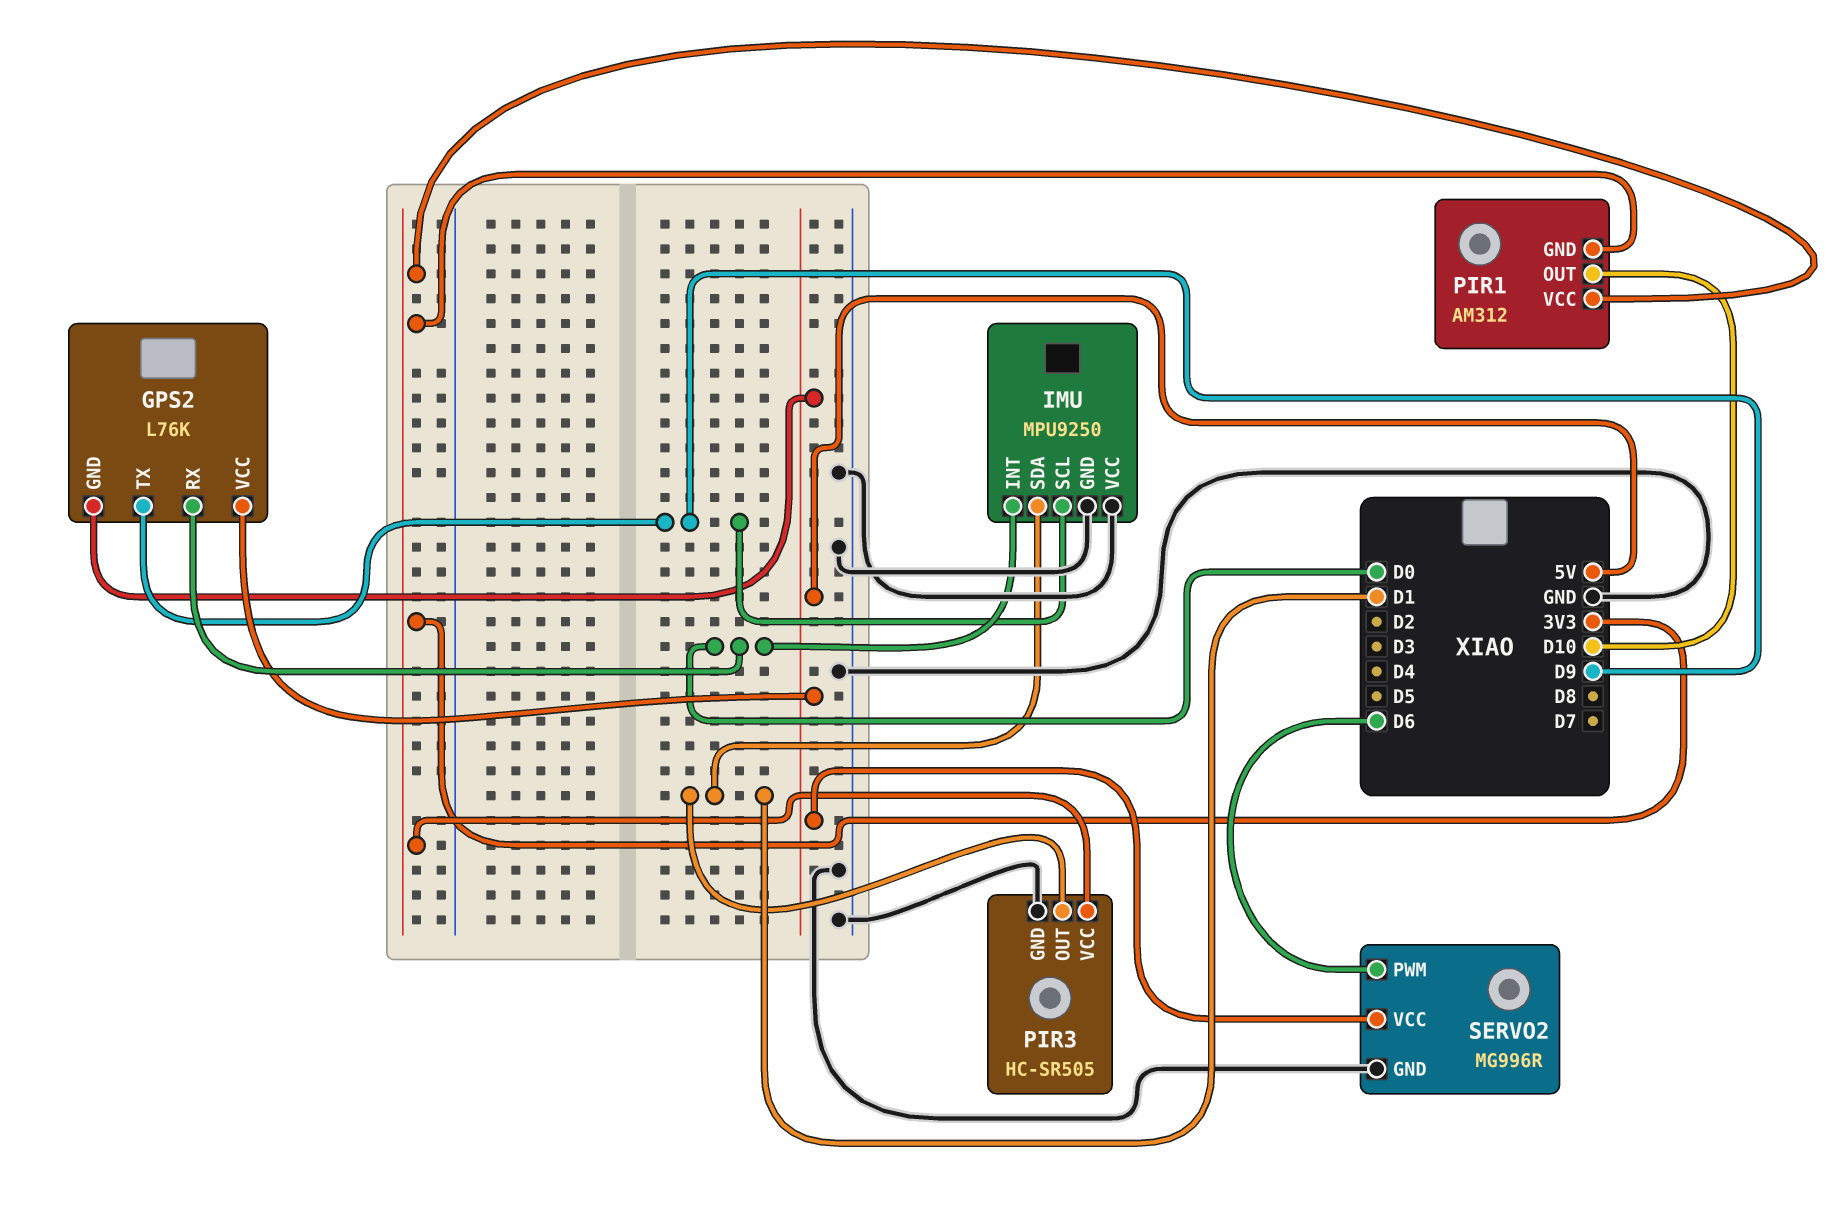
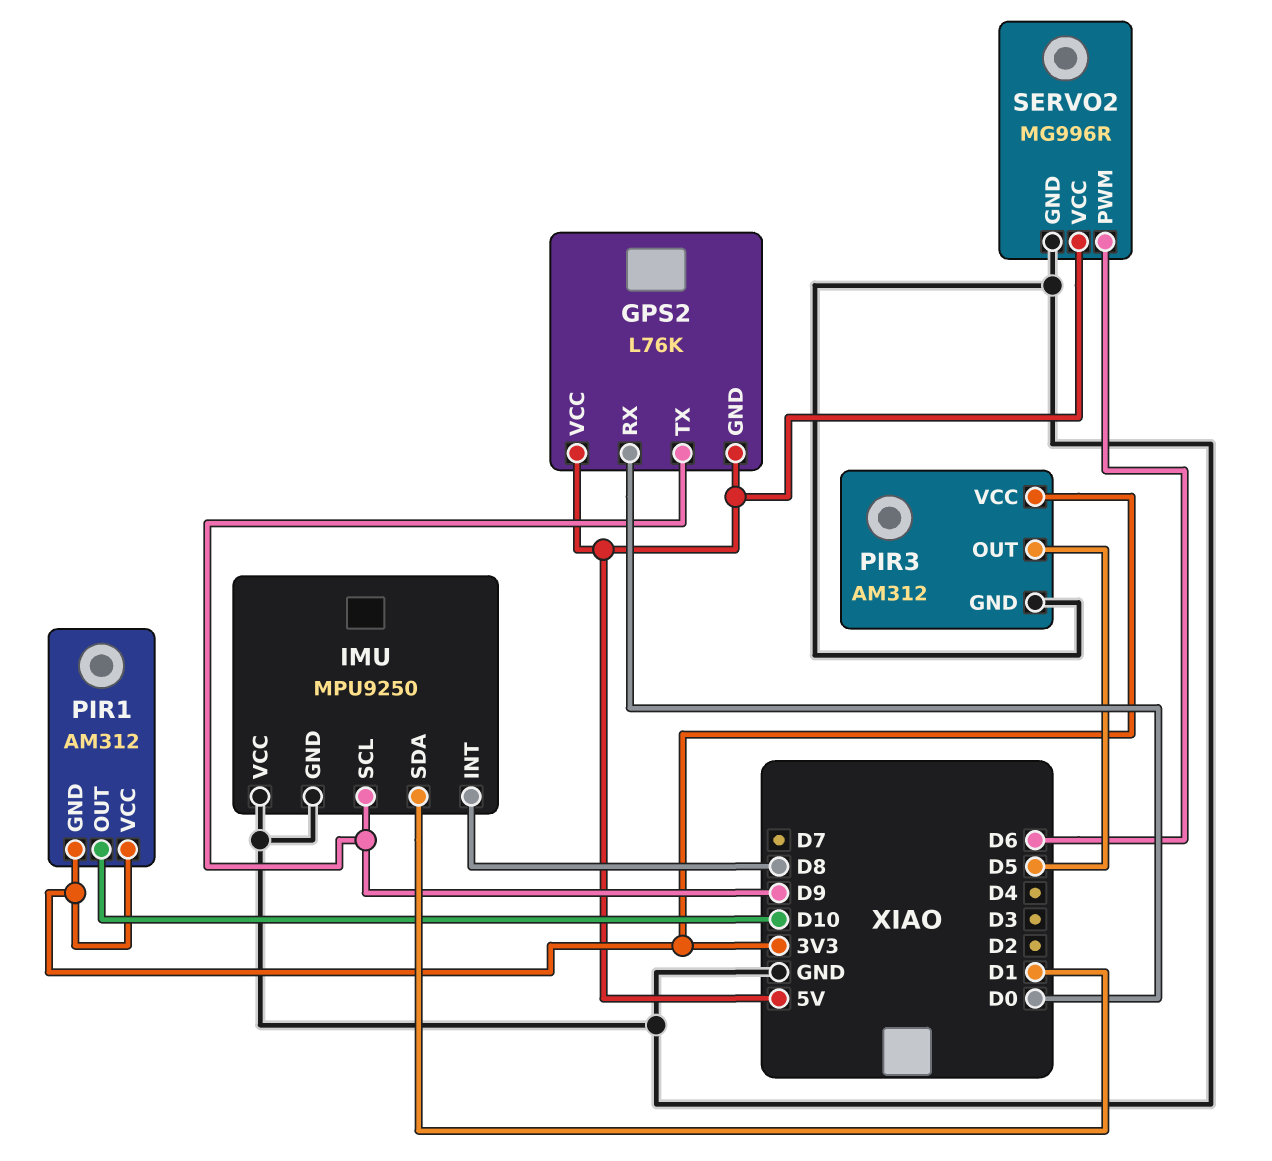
IMU pin INT: D0 -> D8
PIR3: HC-SR505 -> AM312
PIR3 pin OUT: D1 -> D5

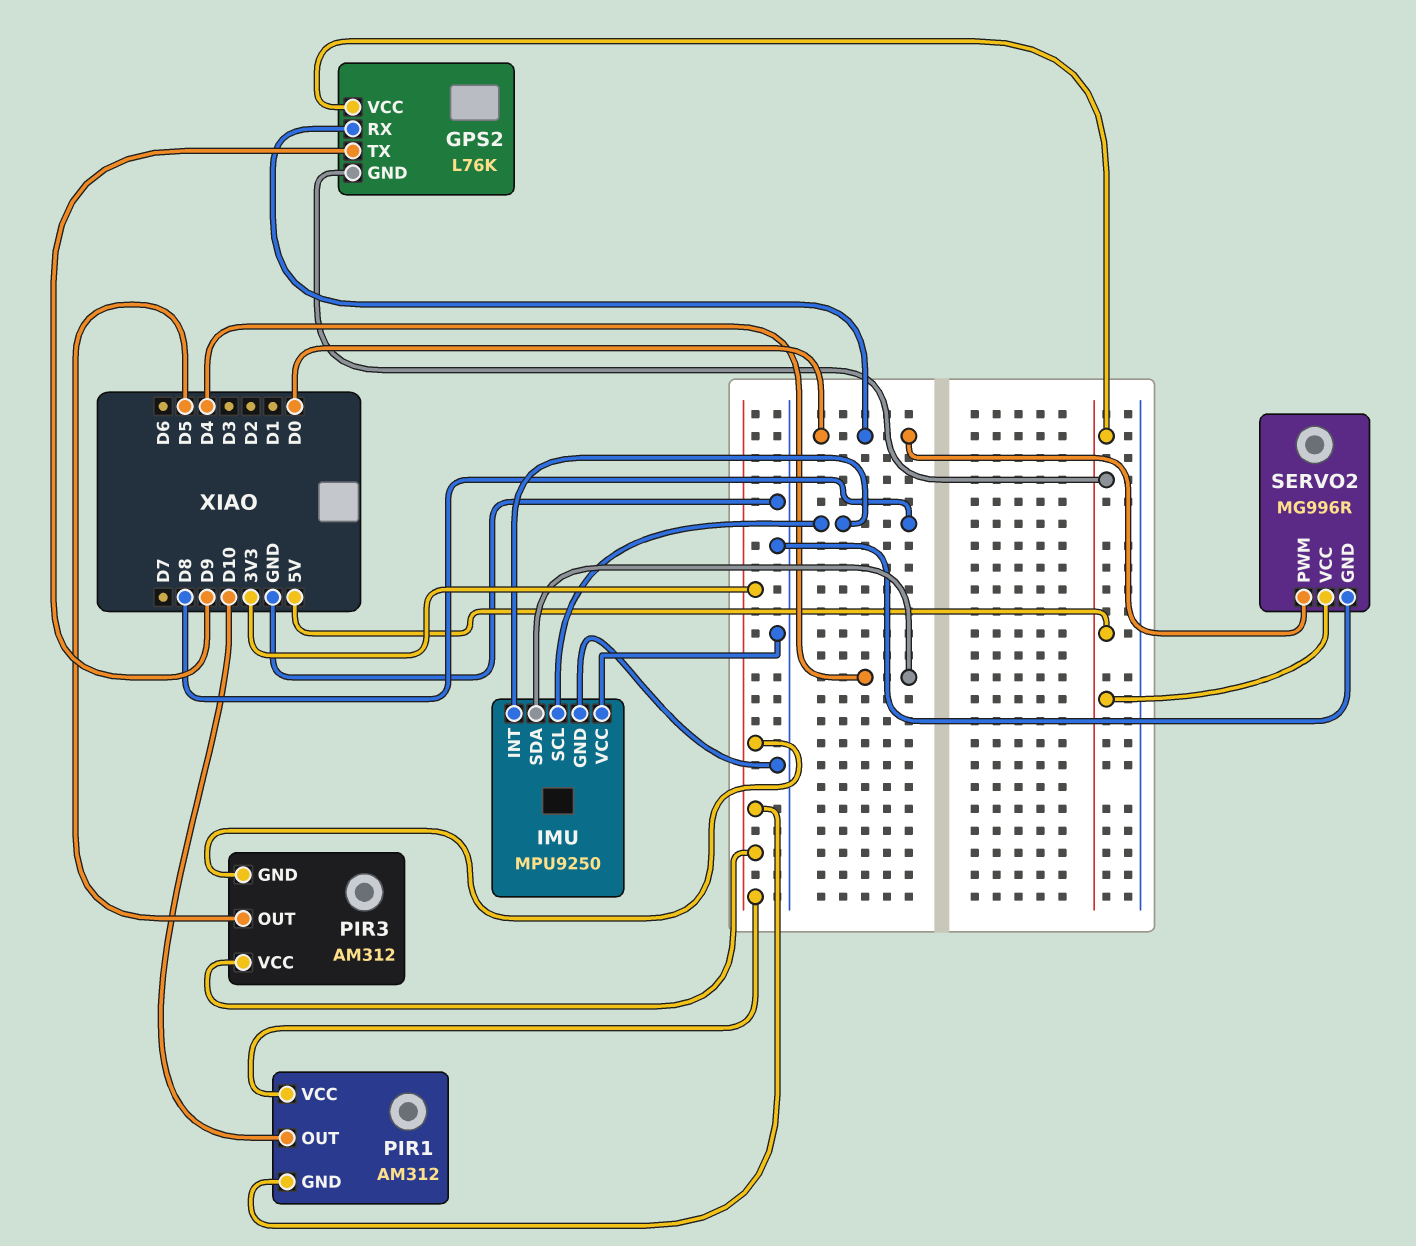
IMU pin SCL: D9 -> D8
IMU pin SDA: D1 -> D4
PIR3 pin GND: GND -> 3V3
SERVO2 pin PWM: D6 -> D0

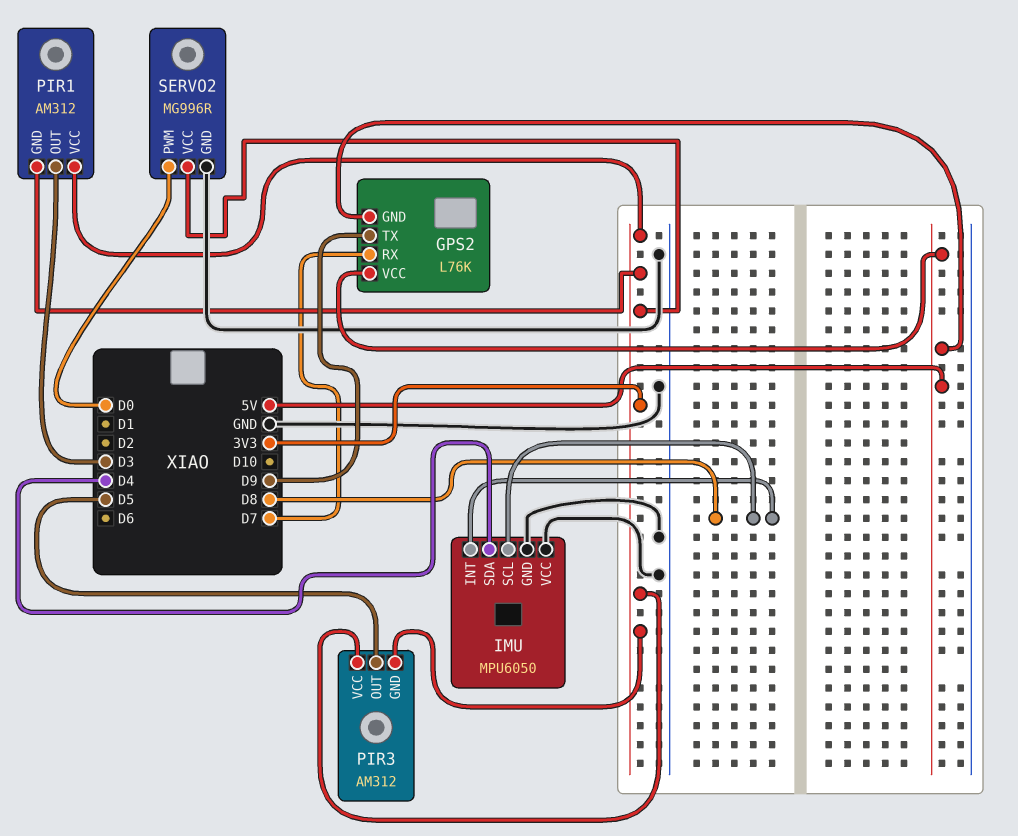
GPS2 pin RX: D0 -> D7
IMU: MPU9250 -> MPU6050
PIR1 pin OUT: D10 -> D3
SERVO2 pin VCC: 5V -> 3V3

